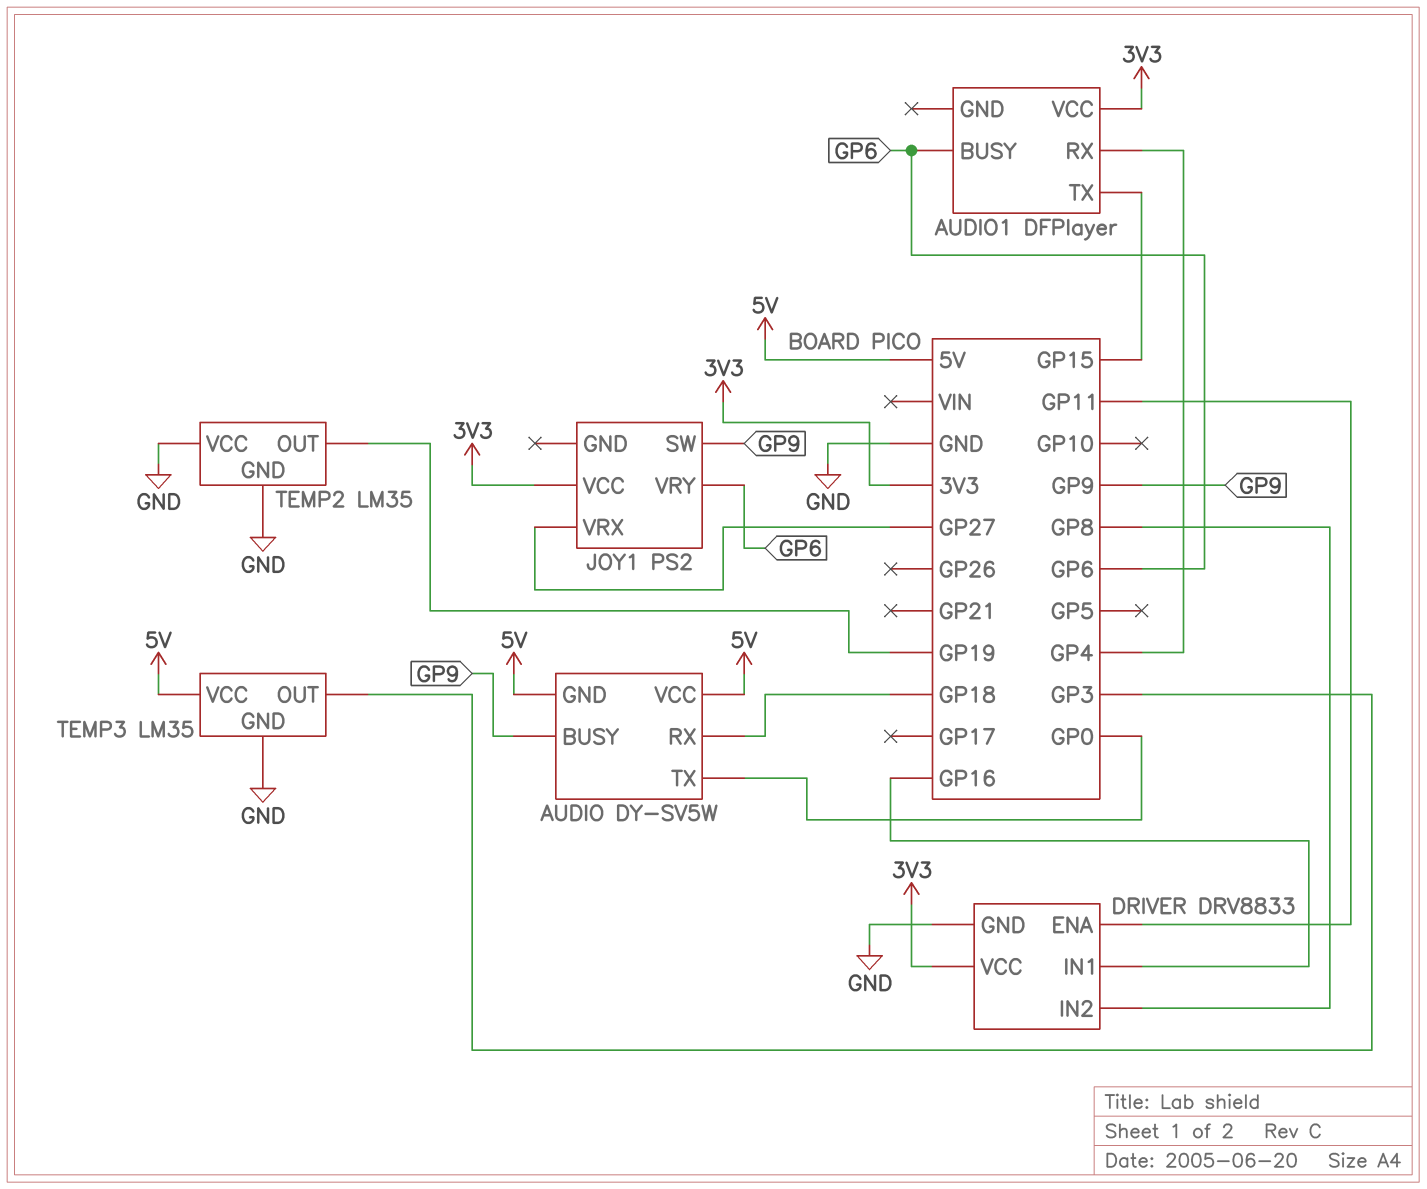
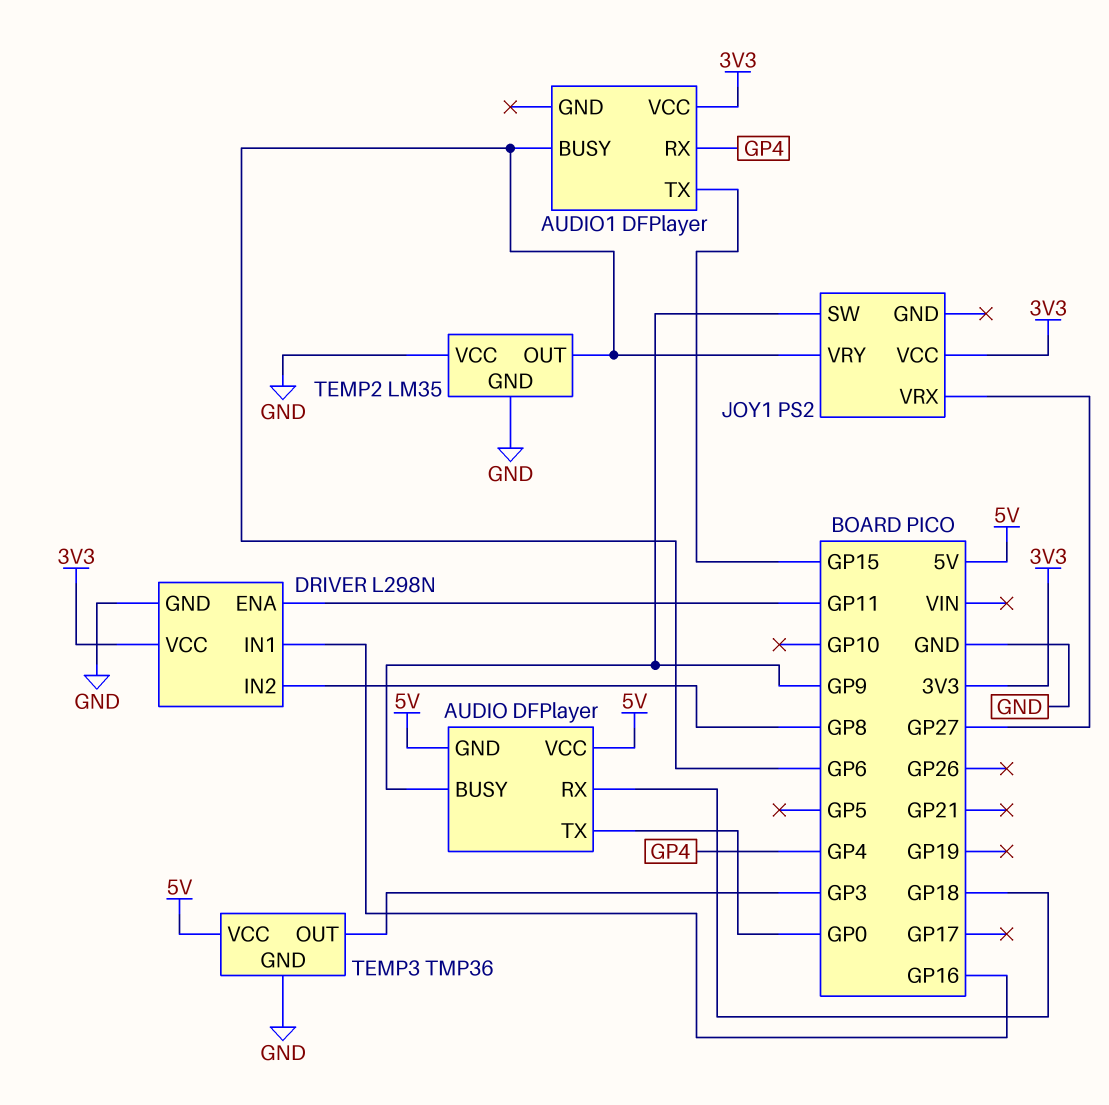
AUDIO: DY-SV5W -> DFPlayer
DRIVER: DRV8833 -> L298N
TEMP2 pin OUT: GP19 -> GP6
TEMP3: LM35 -> TMP36

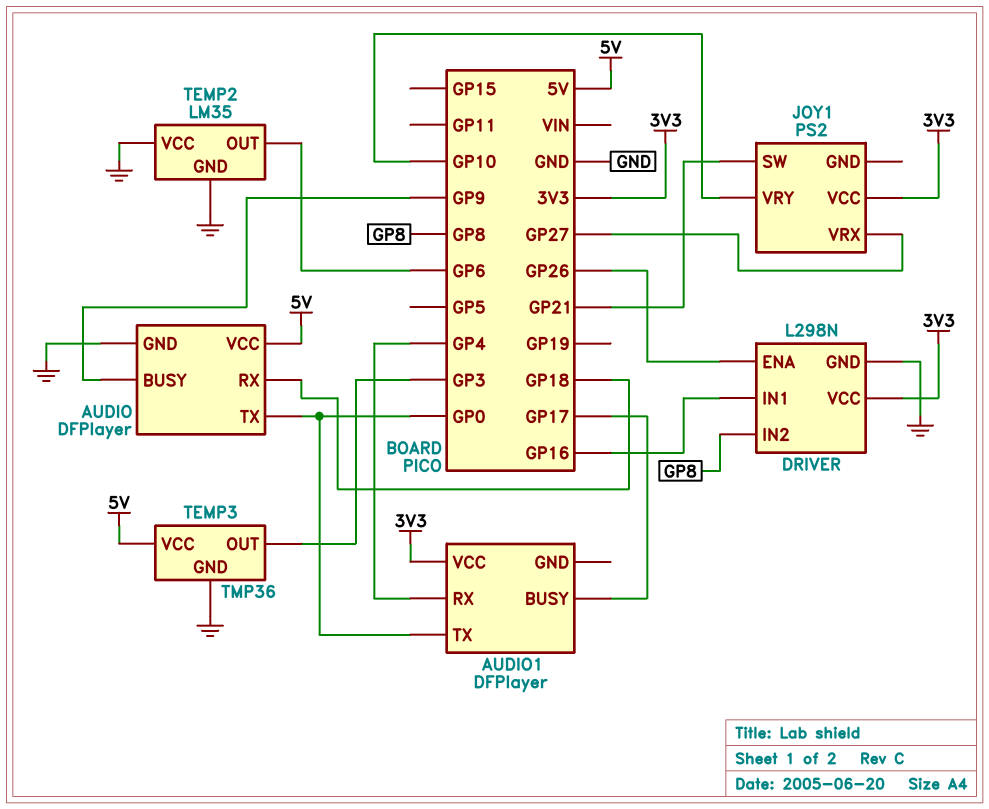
AUDIO pin GND: 5V -> GND
AUDIO1 pin BUSY: GP6 -> GP17
AUDIO1 pin TX: GP15 -> GP0
DRIVER pin ENA: GP11 -> GP26
JOY1 pin SW: GP9 -> GP21
JOY1 pin VRY: GP6 -> GP10

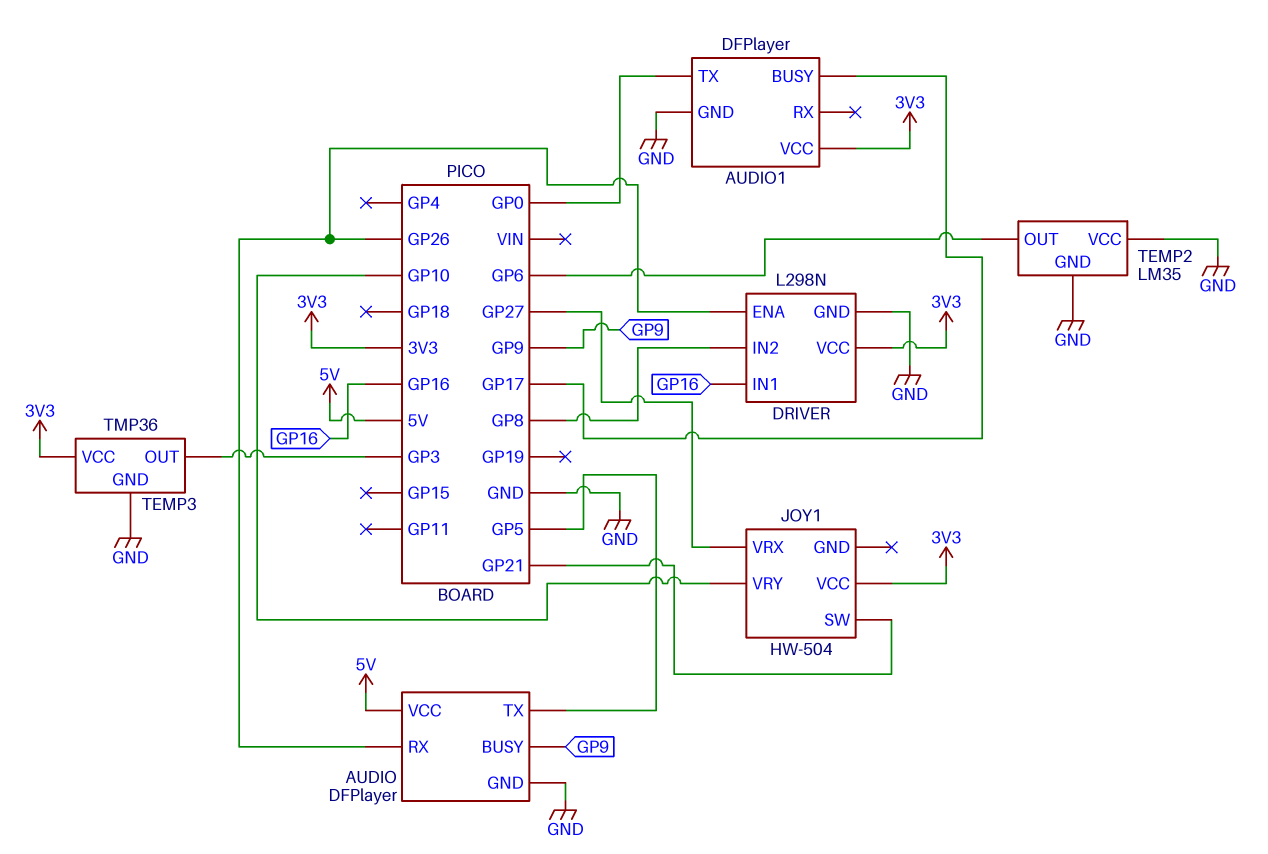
AUDIO pin RX: GP18 -> GP26
AUDIO pin TX: GP0 -> GP5
AUDIO1 pin GND: none -> GND
AUDIO1 pin RX: GP4 -> none
JOY1: PS2 -> HW-504
TEMP3 pin VCC: 5V -> 3V3

